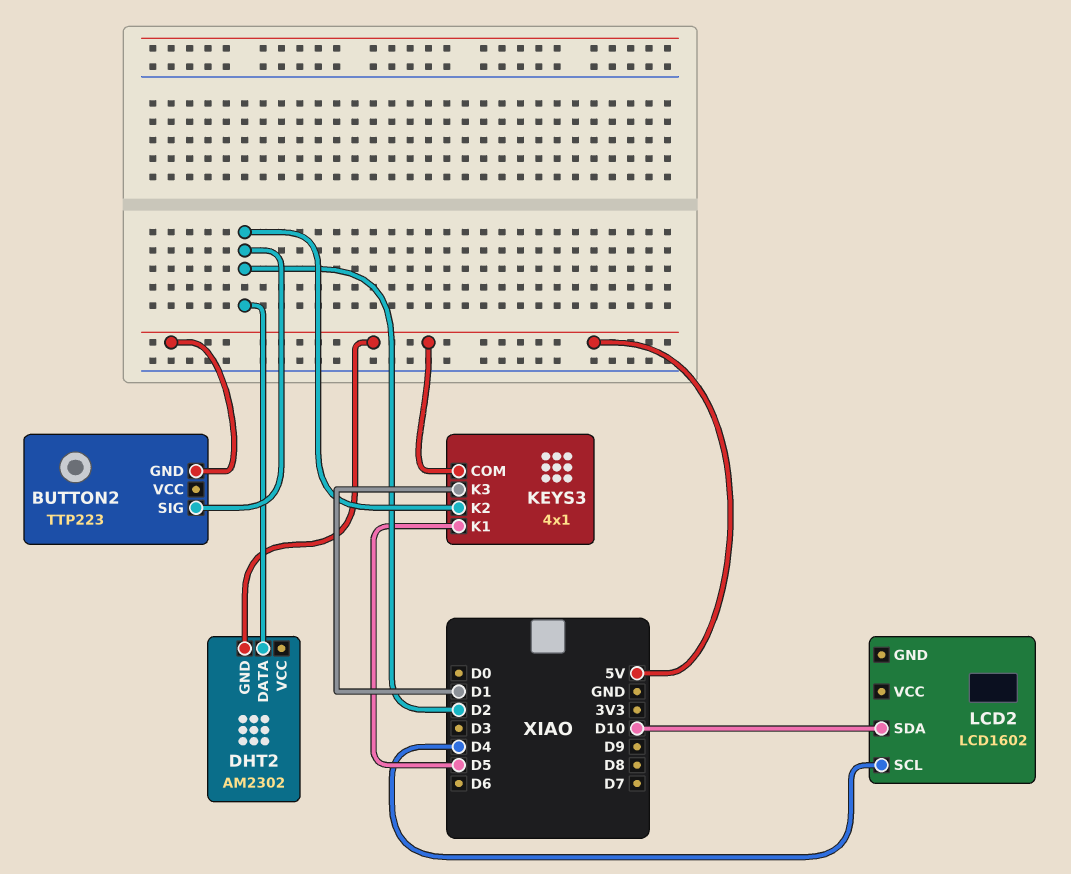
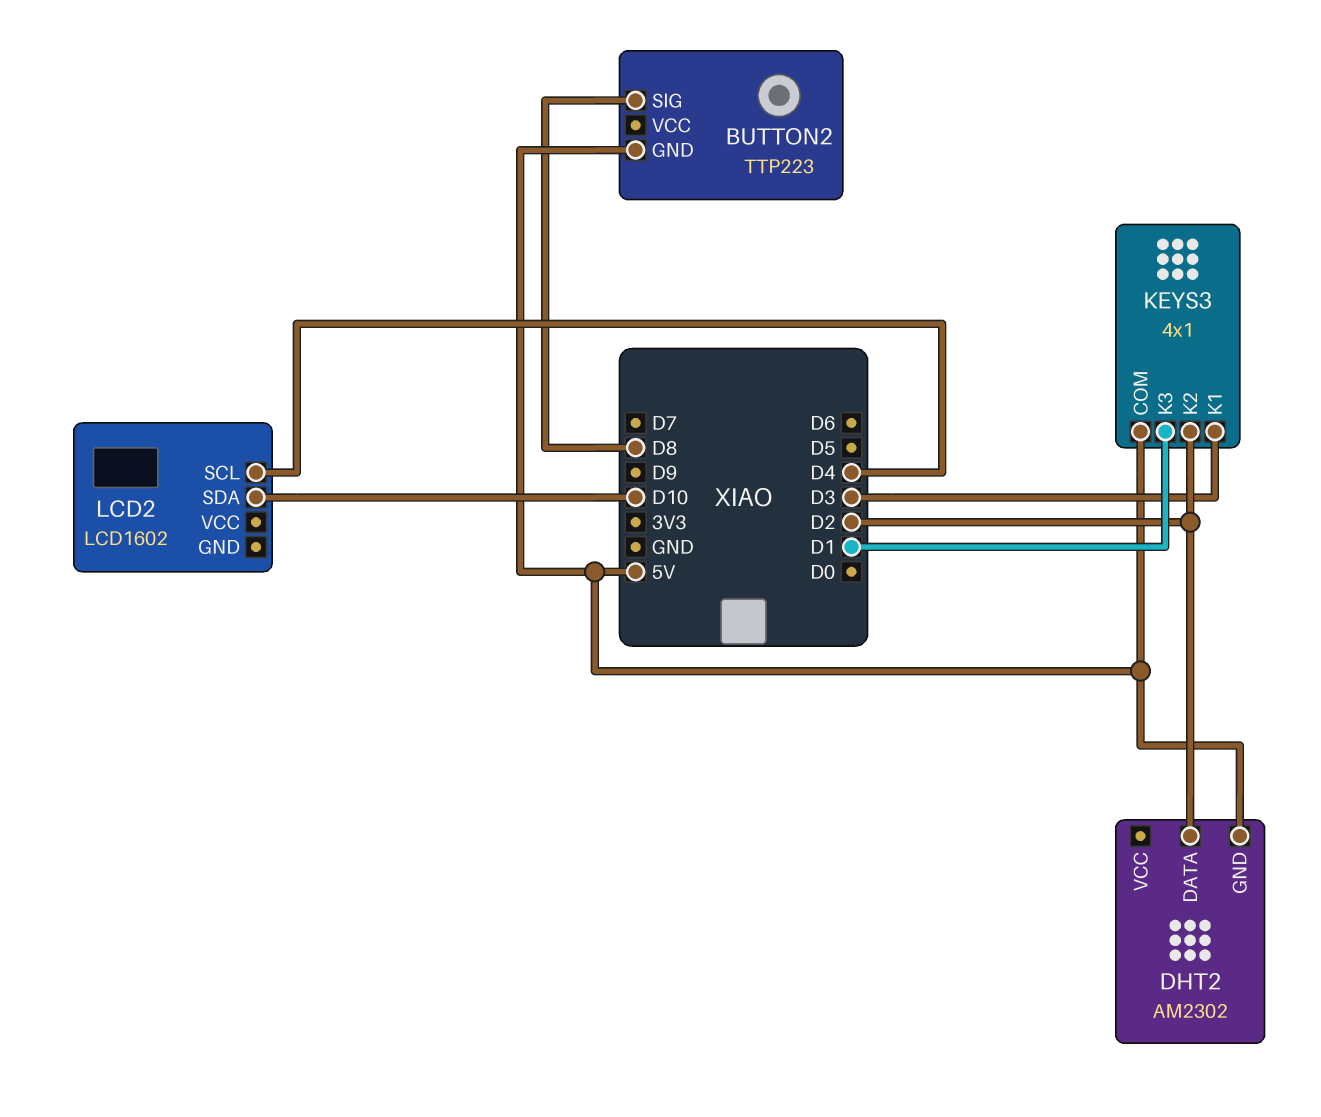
BUTTON2 pin SIG: D2 -> D8
KEYS3 pin K1: D5 -> D3

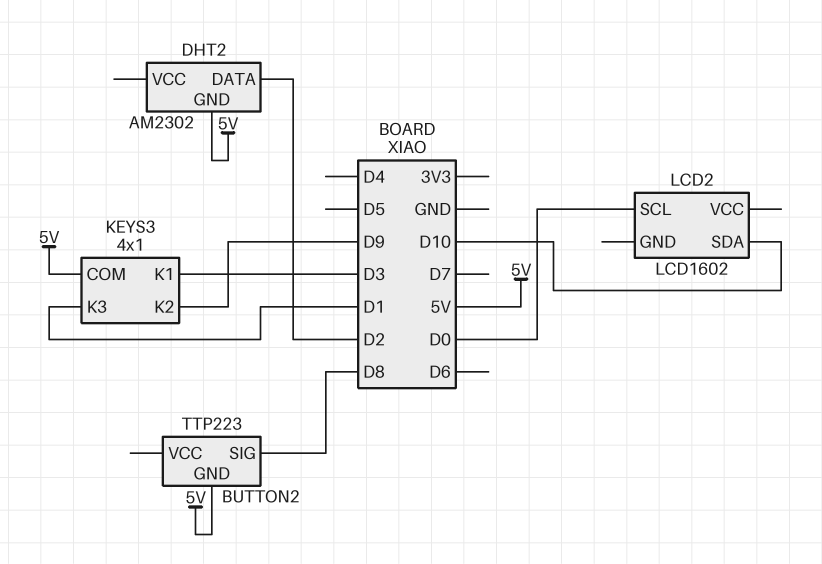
KEYS3 pin K2: D2 -> D9
LCD2 pin SCL: D4 -> D0

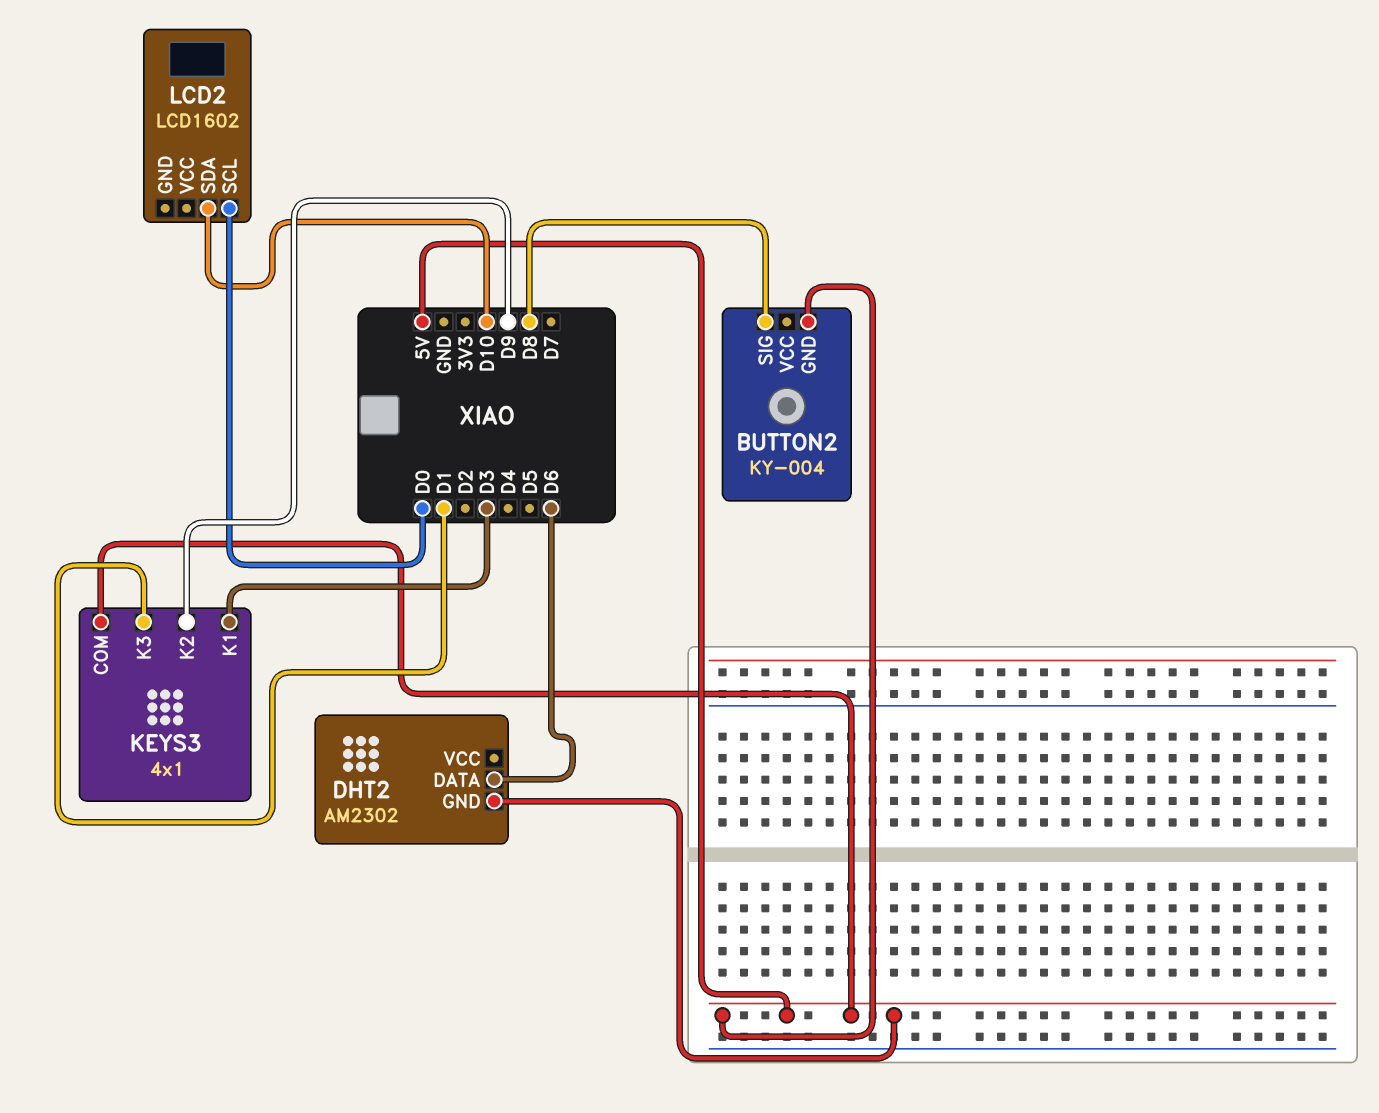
BUTTON2: TTP223 -> KY-004
DHT2 pin DATA: D2 -> D6

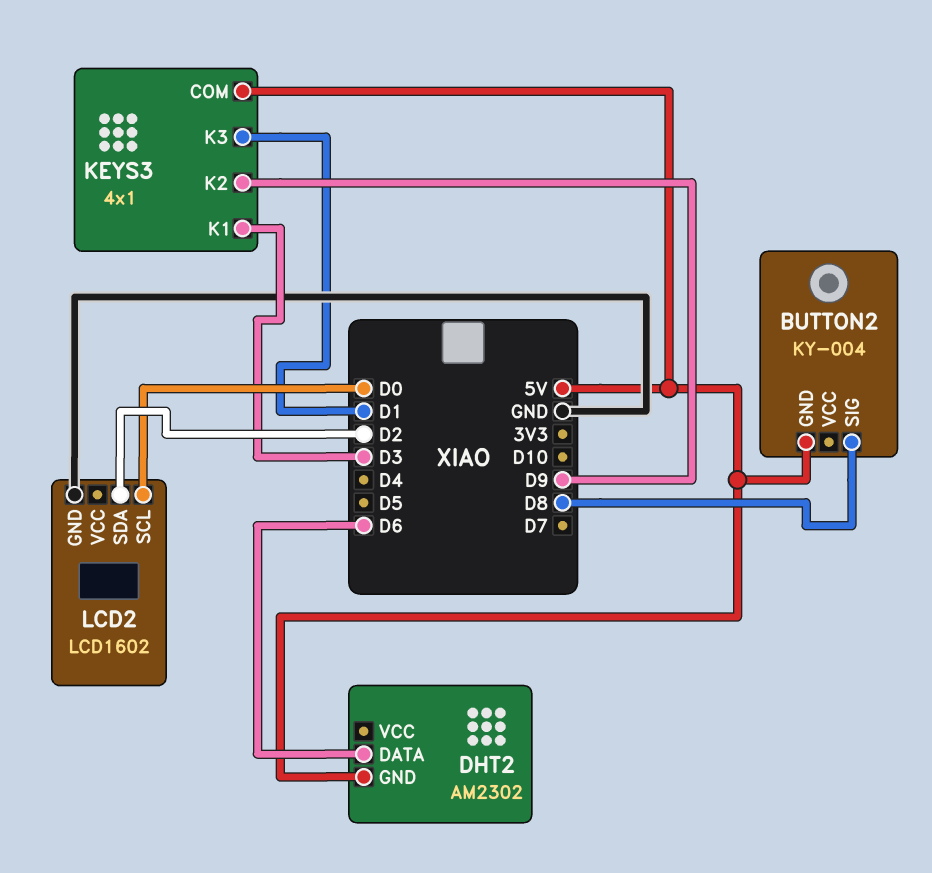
LCD2 pin GND: none -> GND
LCD2 pin SDA: D10 -> D2

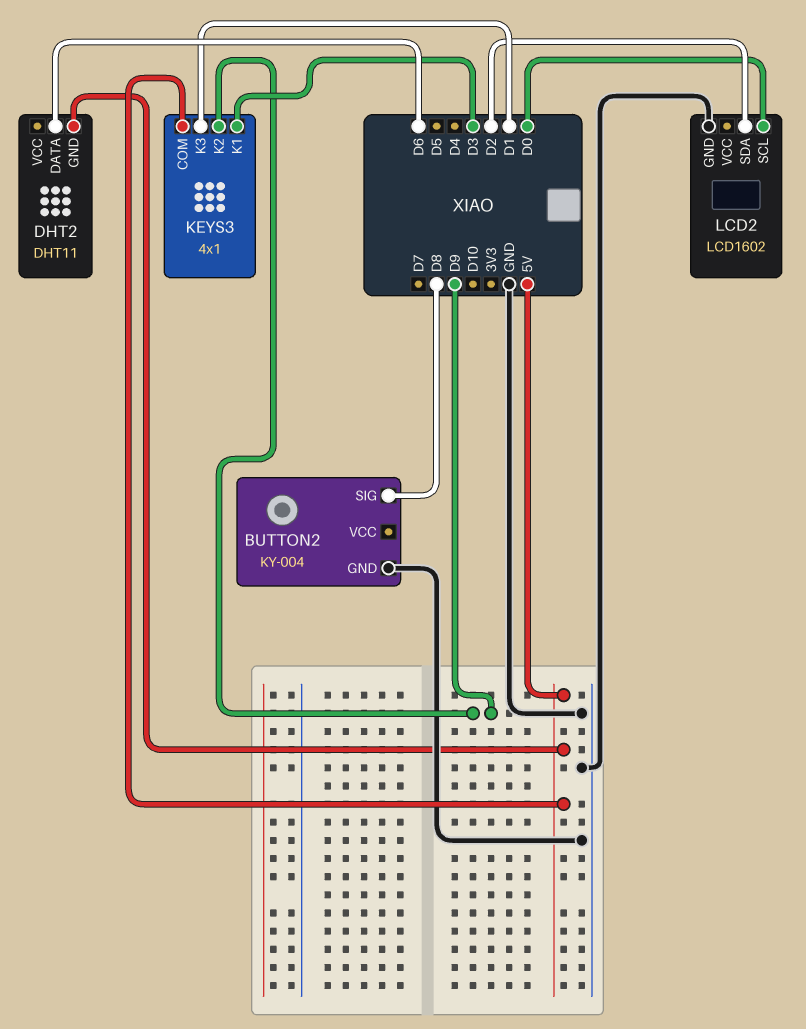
BUTTON2 pin GND: 5V -> GND
DHT2: AM2302 -> DHT11

